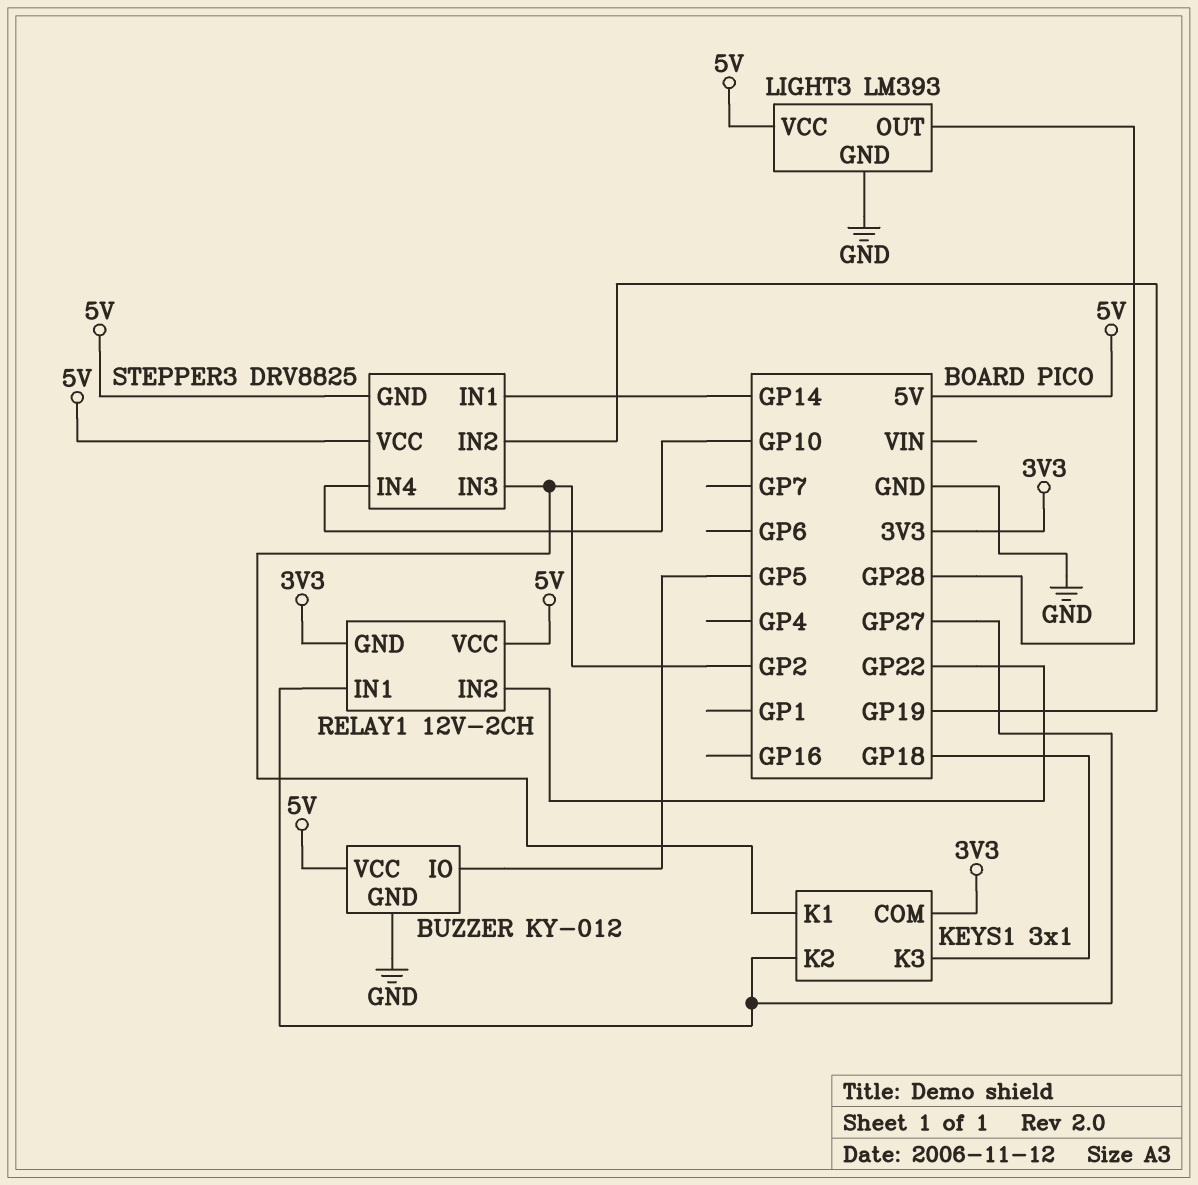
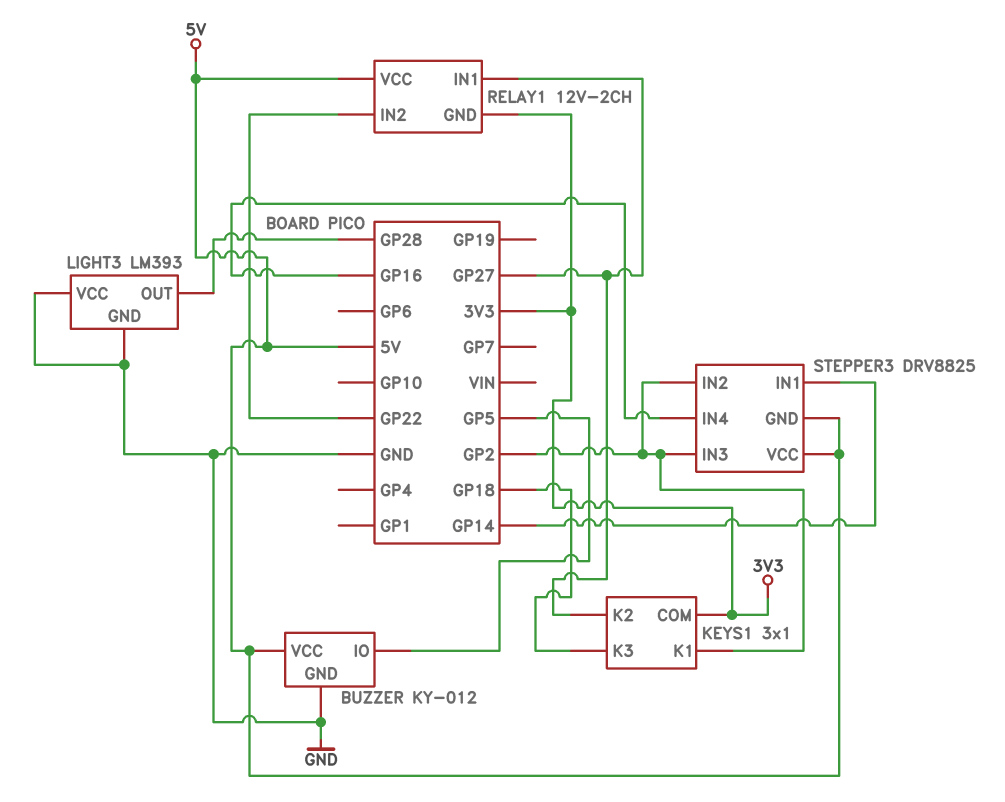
LIGHT3 pin VCC: 5V -> GND
STEPPER3 pin IN2: GP19 -> GP2
STEPPER3 pin IN4: GP10 -> GP16

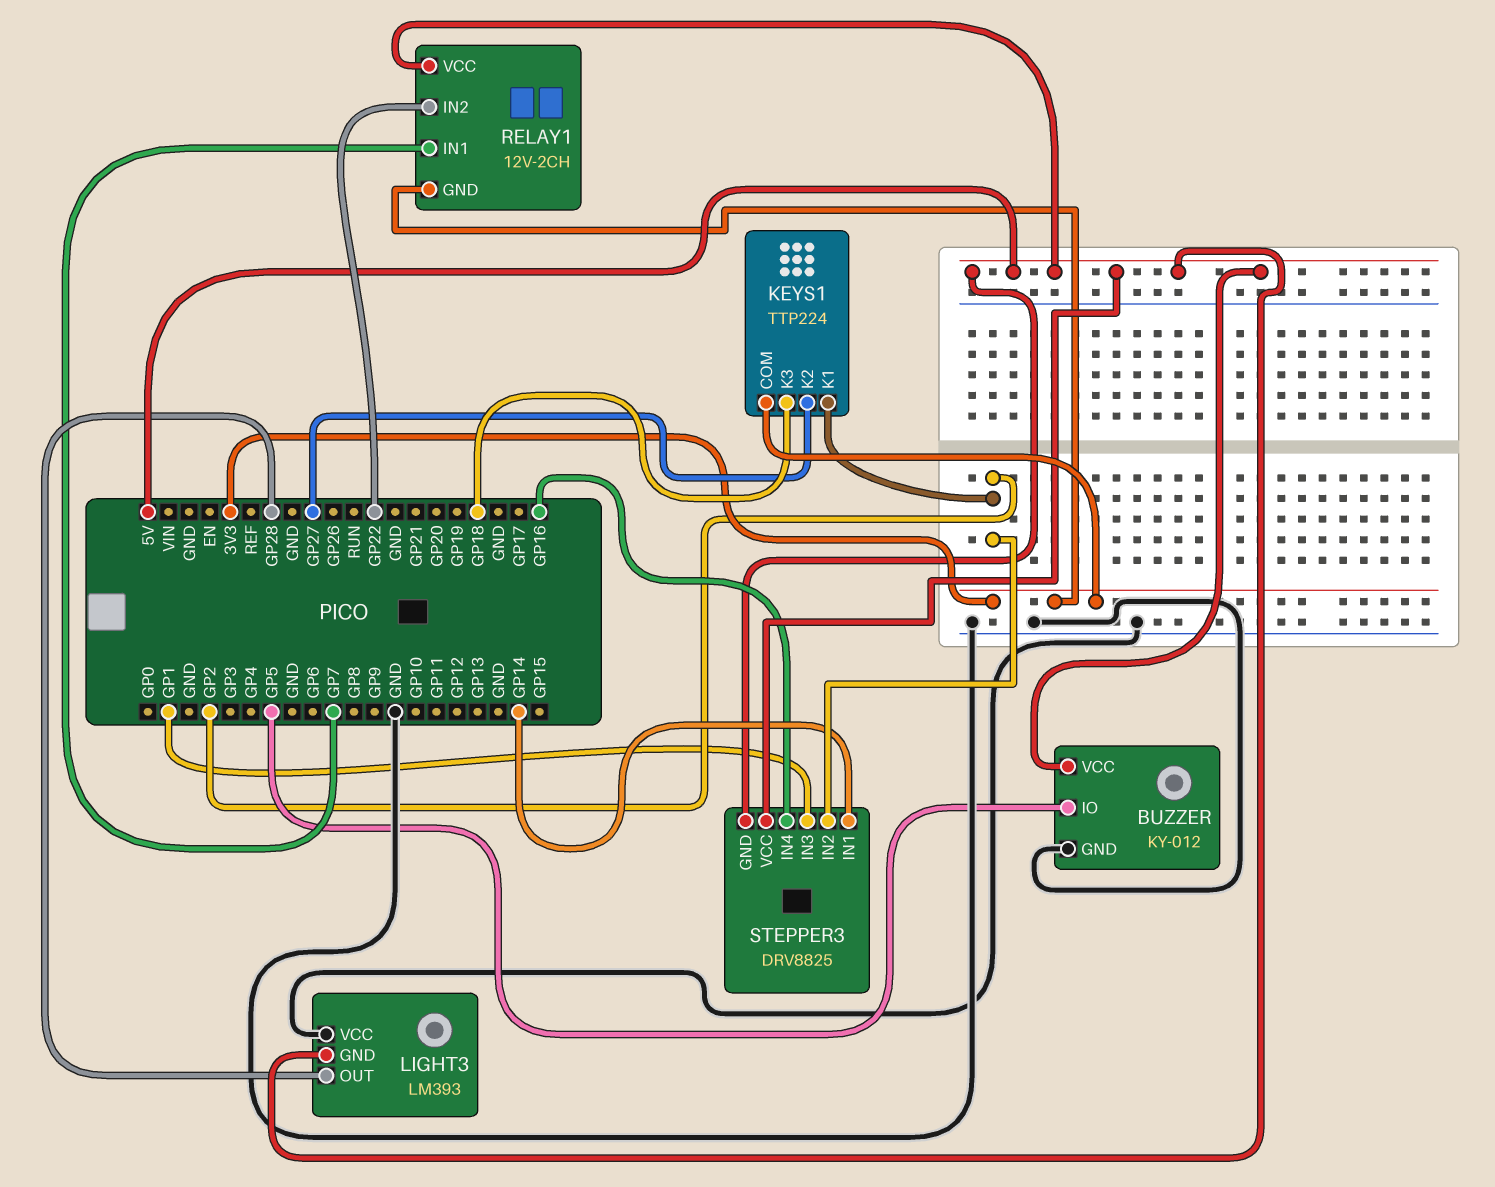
KEYS1: 3x1 -> TTP224
LIGHT3 pin GND: GND -> 5V
RELAY1 pin IN1: GP27 -> GP7
STEPPER3 pin IN3: GP2 -> GP1

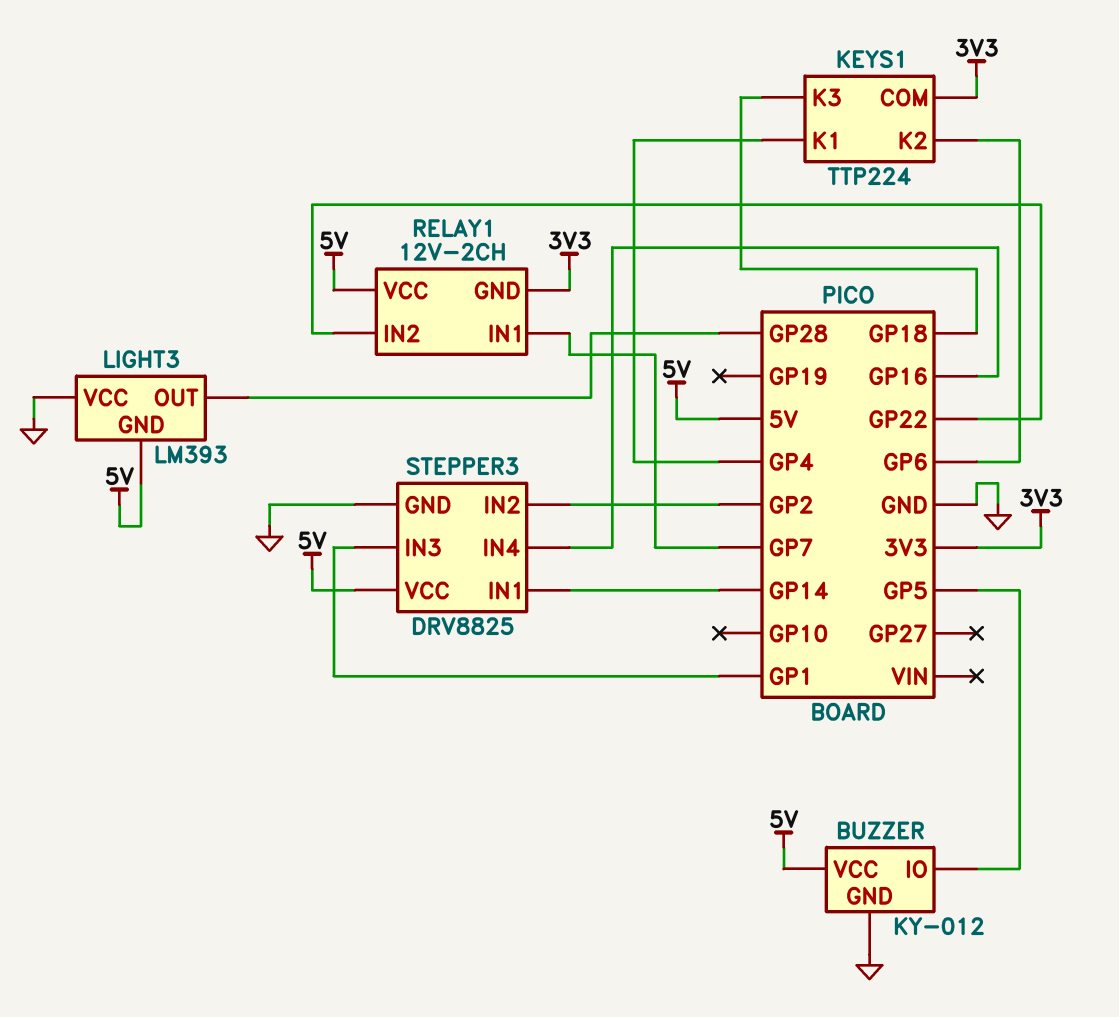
KEYS1 pin K1: GP2 -> GP4
KEYS1 pin K2: GP27 -> GP6
STEPPER3 pin GND: 5V -> GND

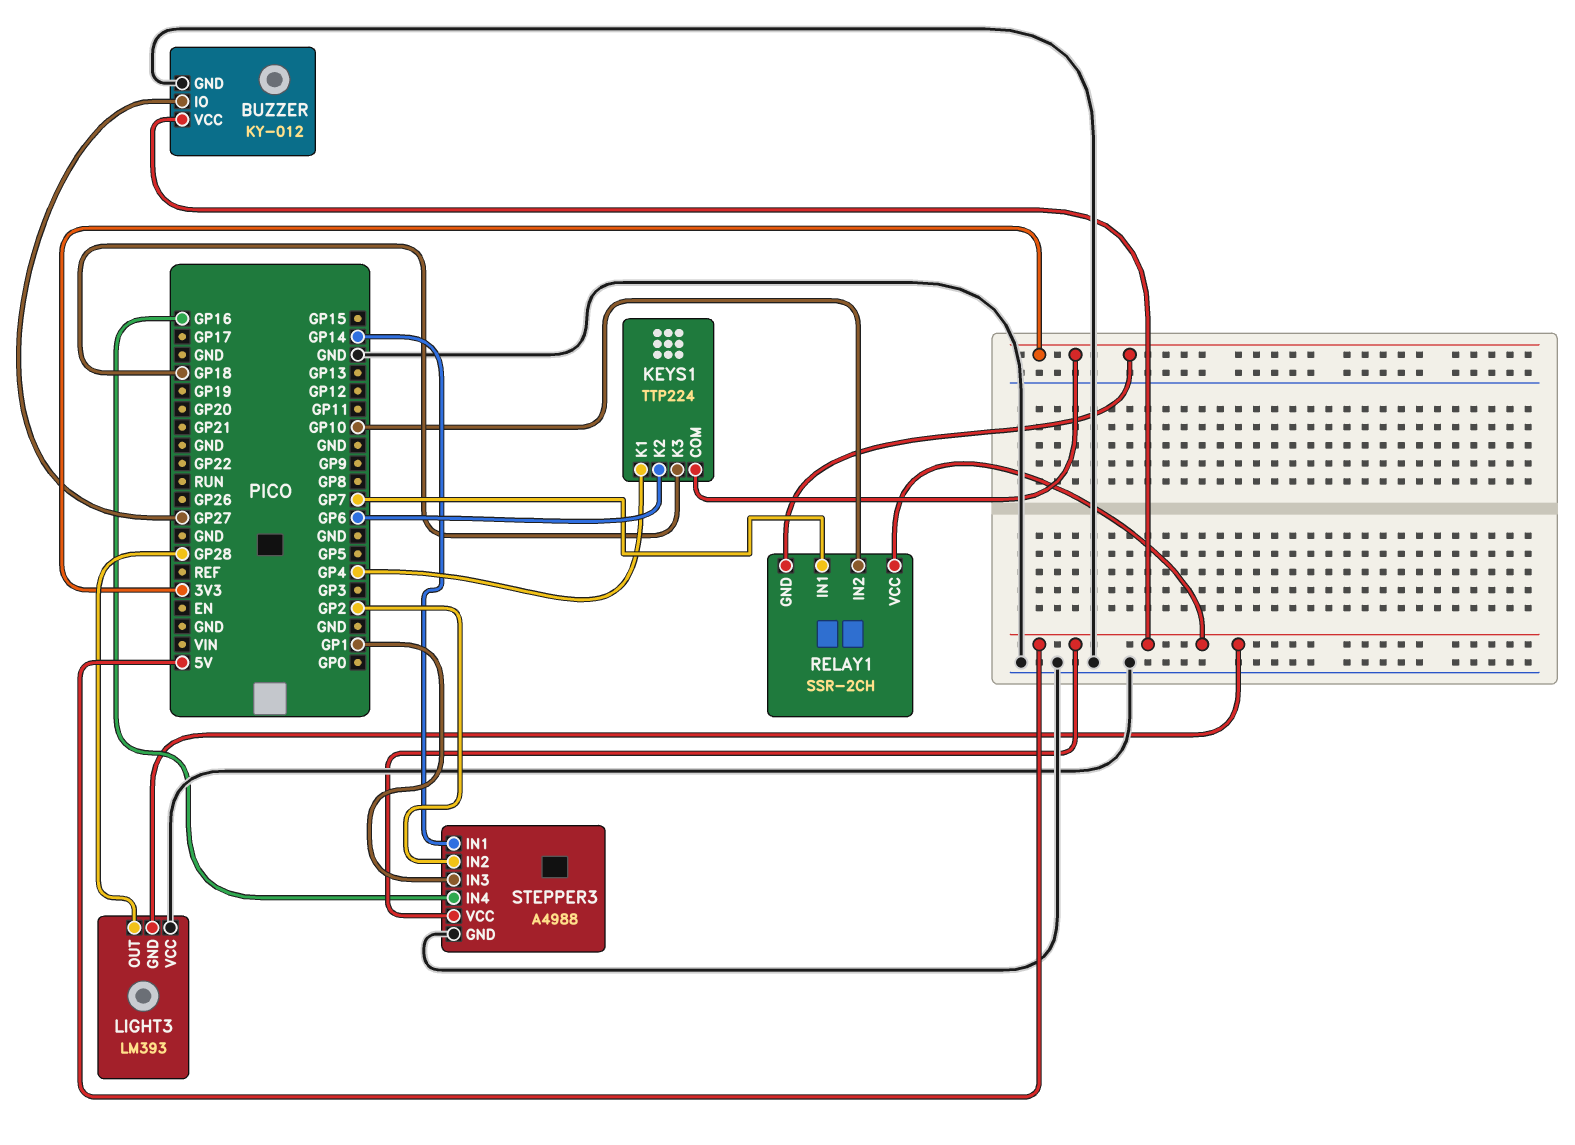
BUZZER pin IO: GP5 -> GP27
RELAY1: 12V-2CH -> SSR-2CH
RELAY1 pin IN2: GP22 -> GP10
STEPPER3: DRV8825 -> A4988

